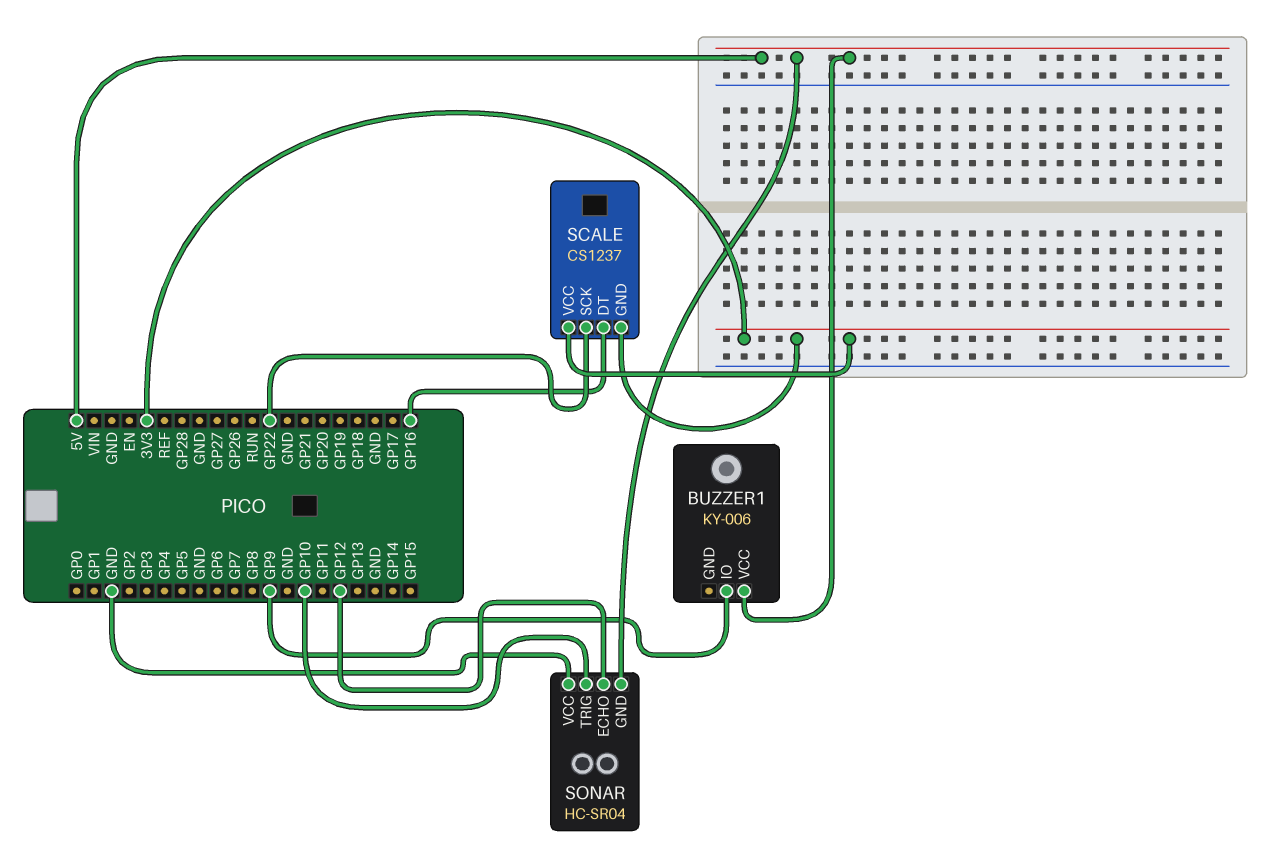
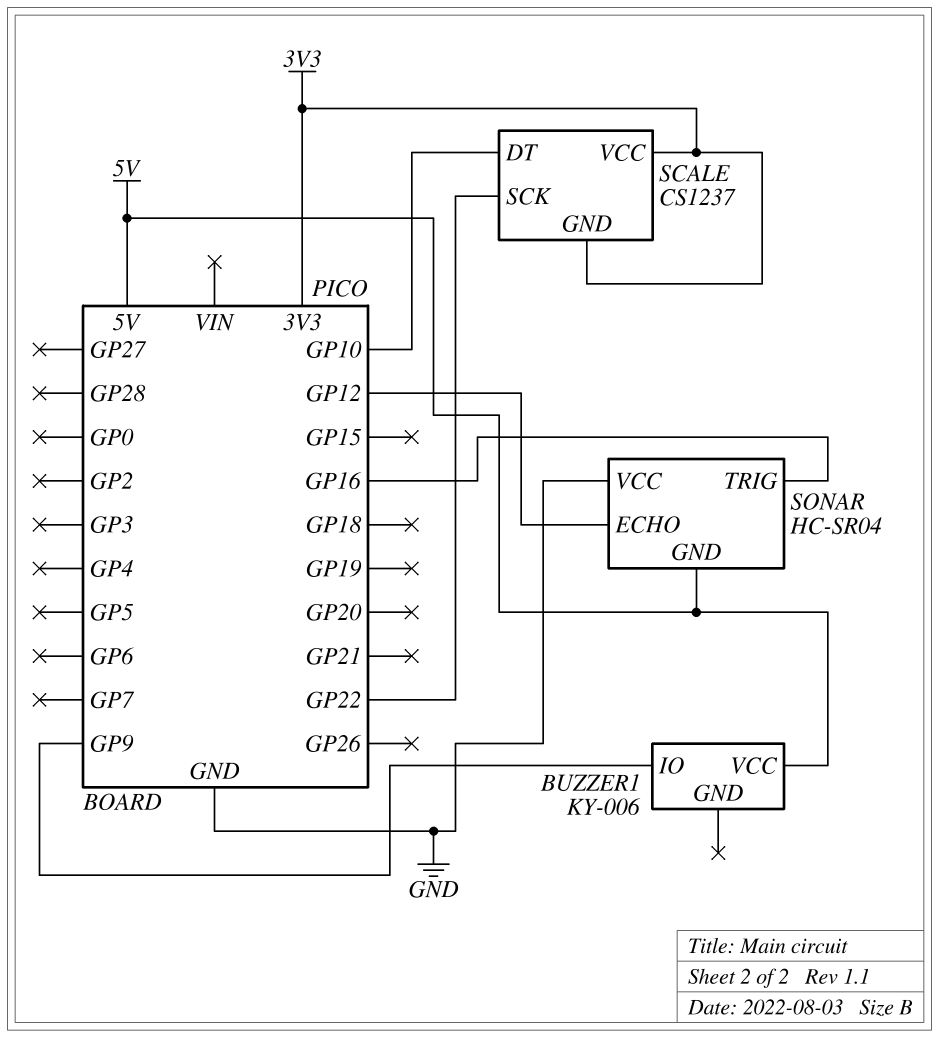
SCALE pin DT: GP16 -> GP10
SONAR pin TRIG: GP10 -> GP16

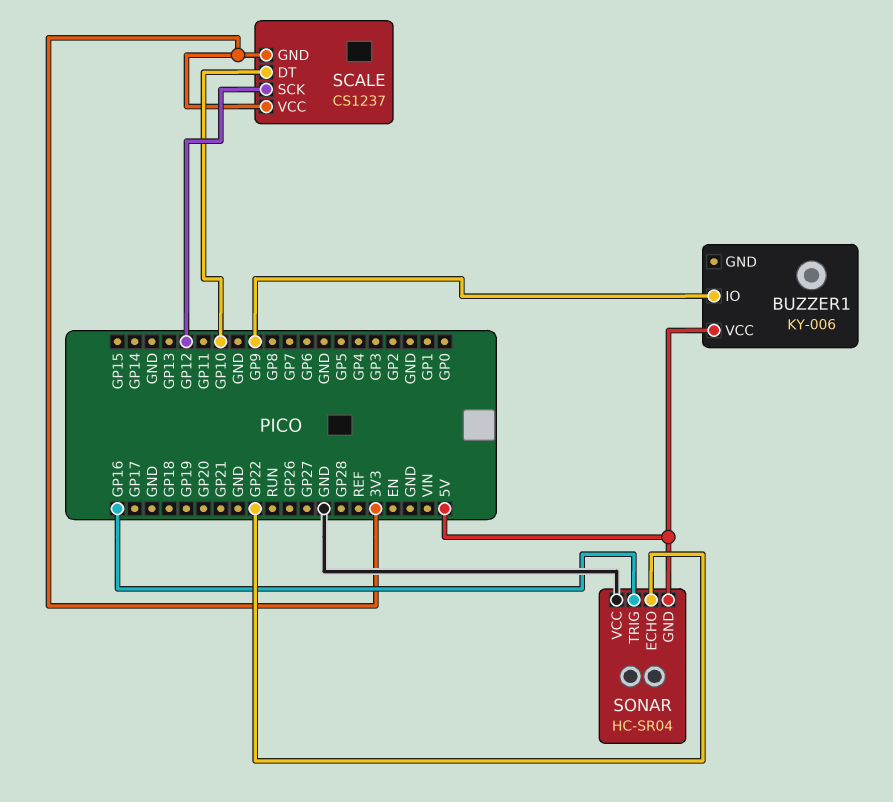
SCALE pin SCK: GP22 -> GP12
SONAR pin ECHO: GP12 -> GP22

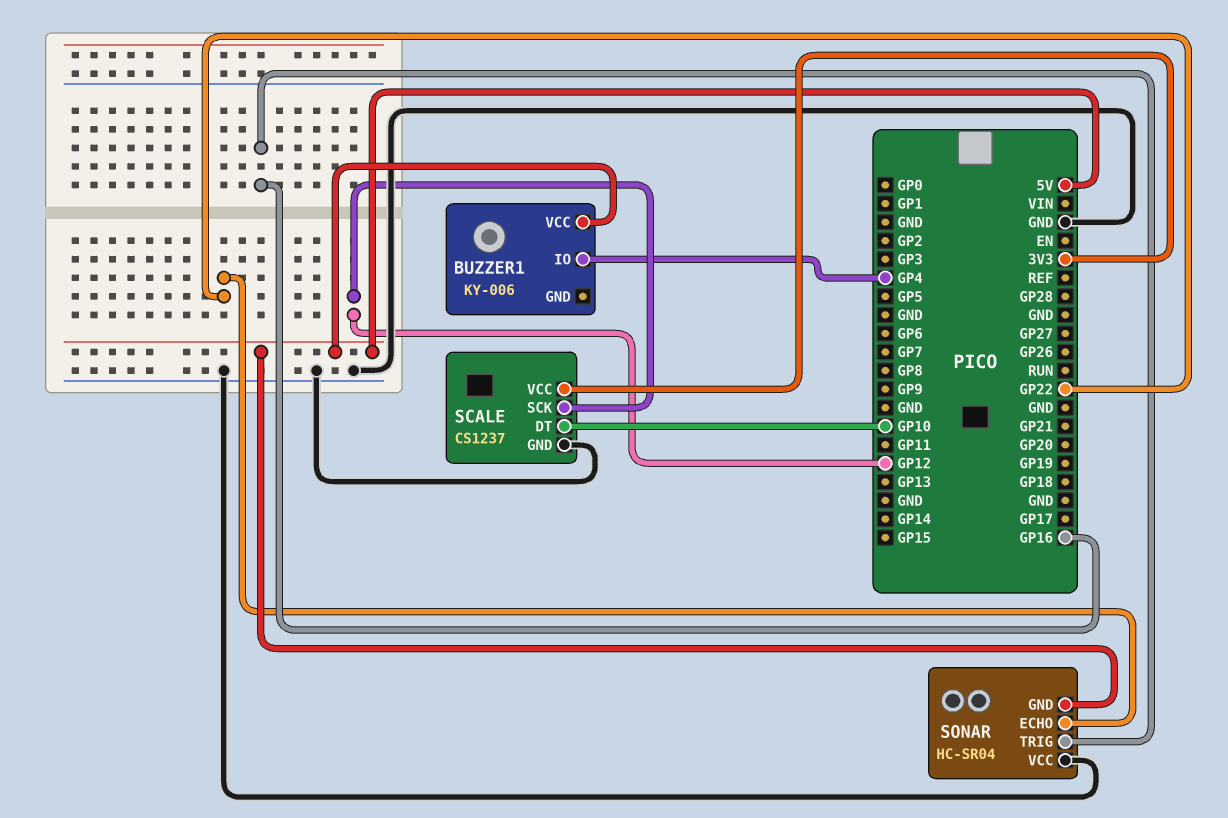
BUZZER1 pin IO: GP9 -> GP4
SCALE pin GND: 3V3 -> GND

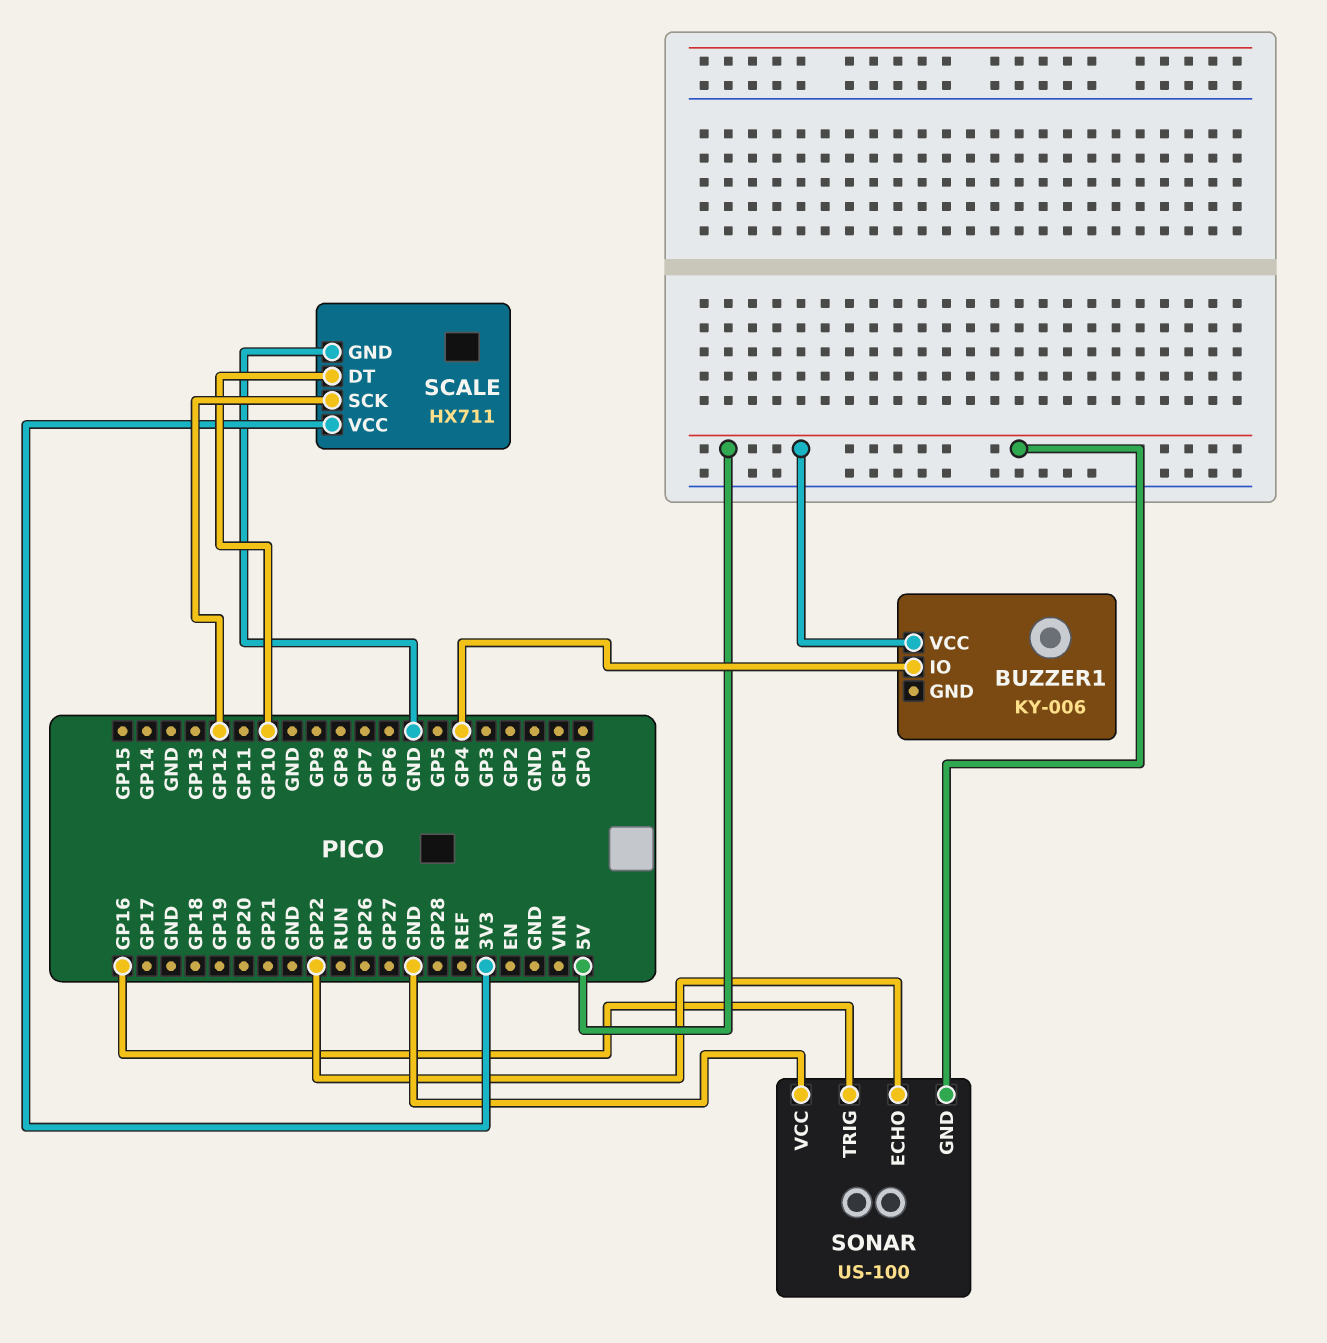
SCALE: CS1237 -> HX711
SONAR: HC-SR04 -> US-100

